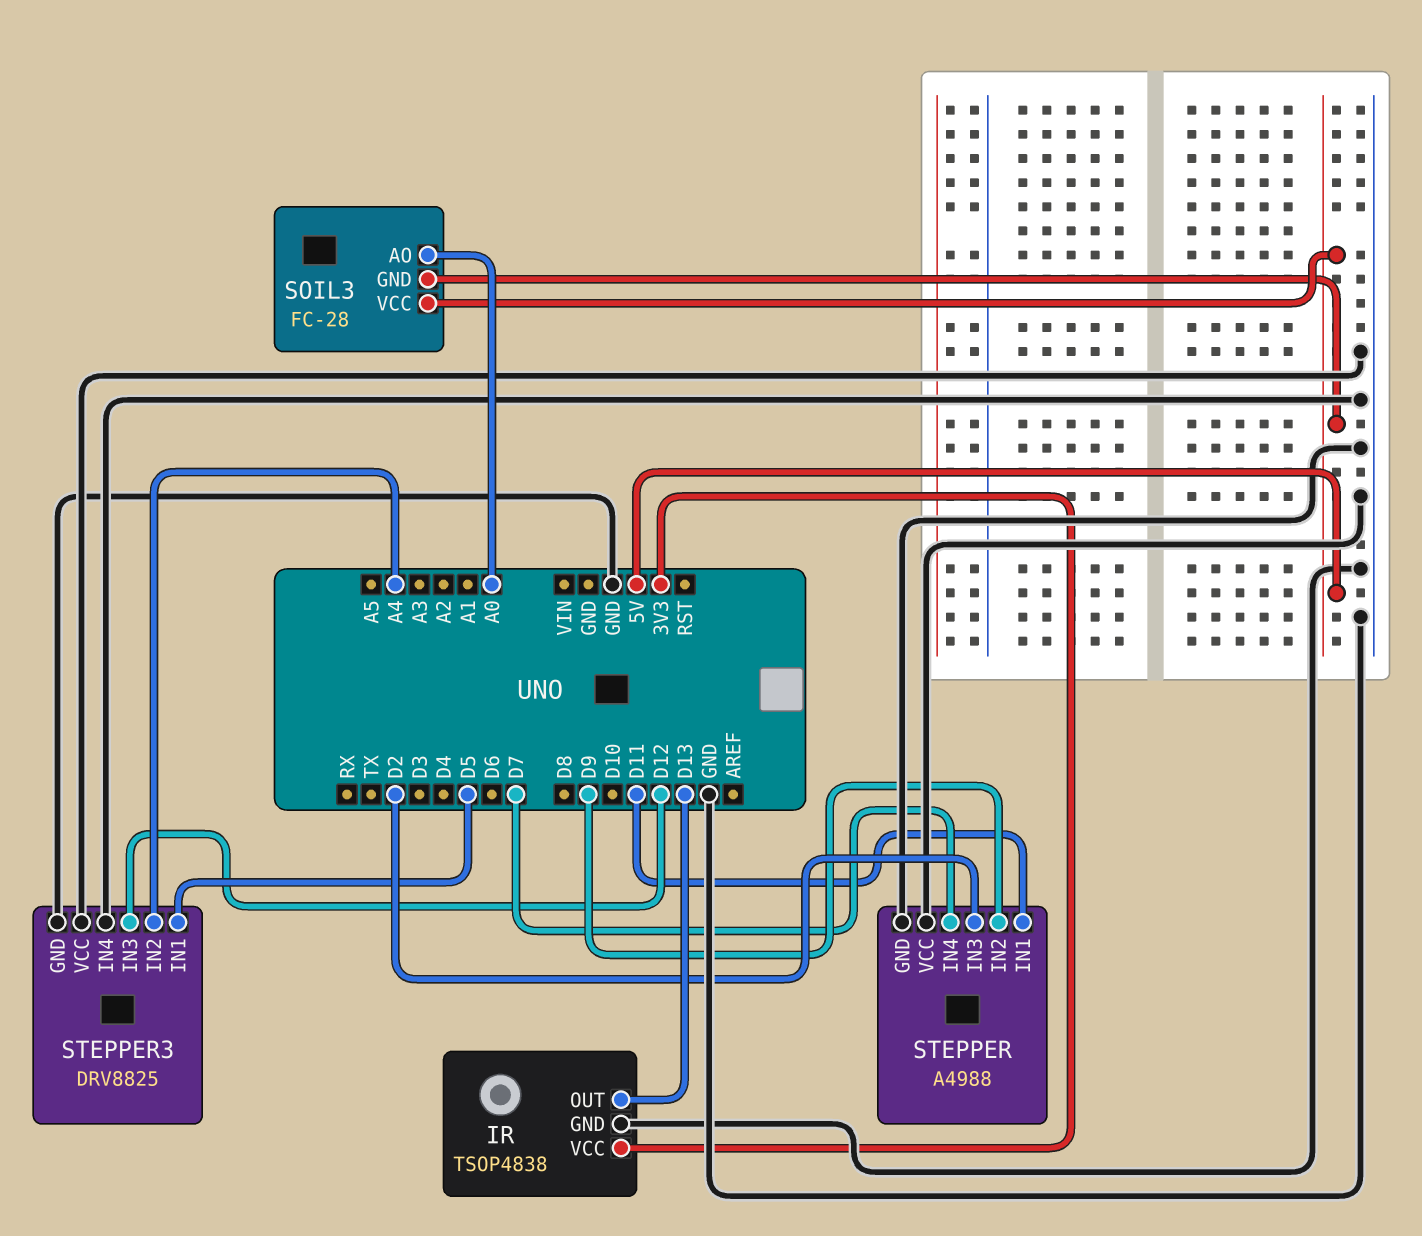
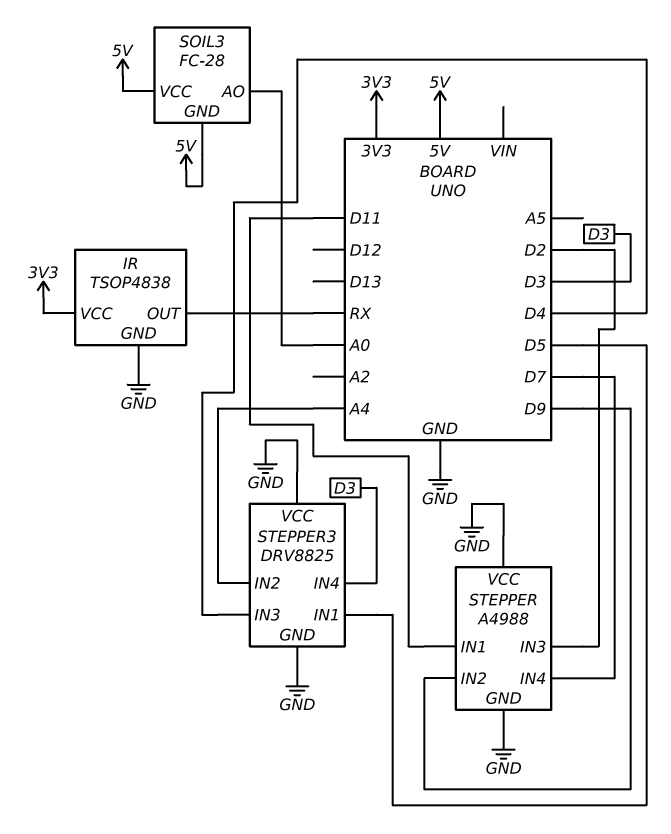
IR pin OUT: D13 -> RX
STEPPER3 pin IN3: D12 -> D4
STEPPER3 pin IN4: GND -> D3

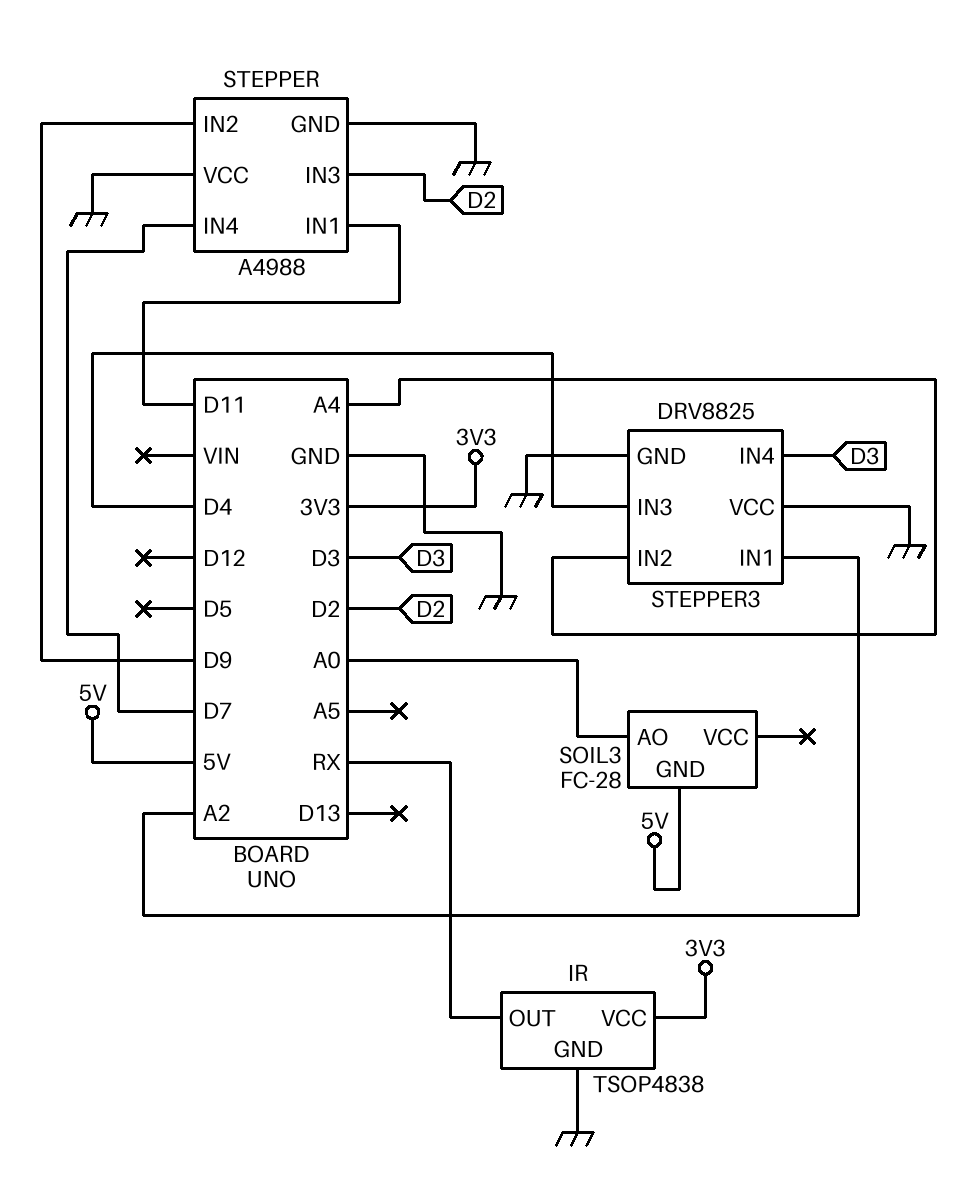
SOIL3 pin VCC: 5V -> none
STEPPER3 pin IN1: D5 -> A2

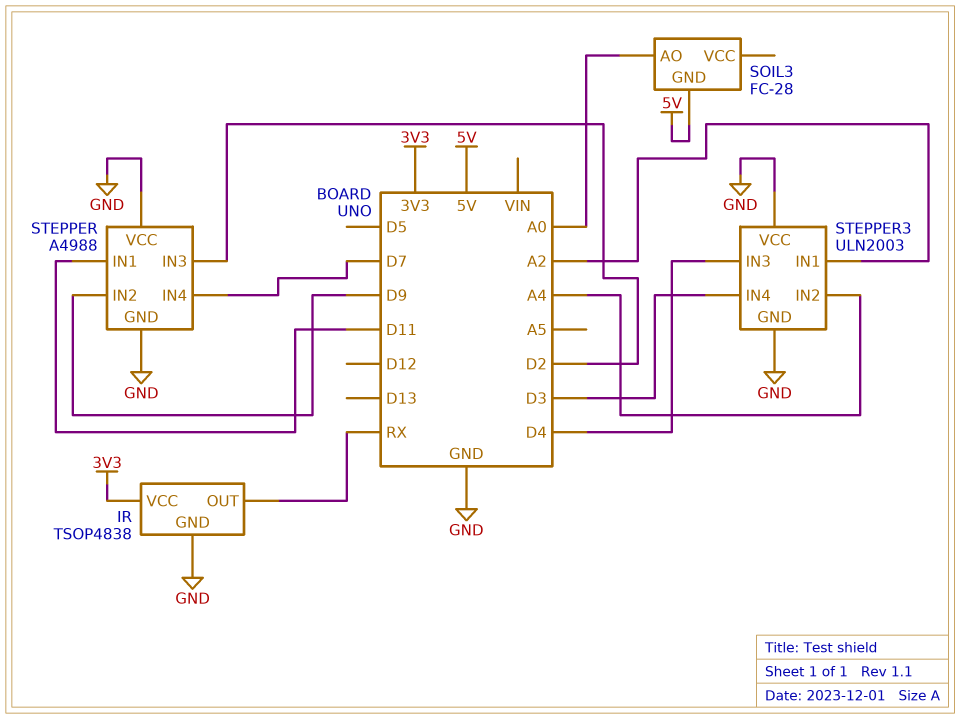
STEPPER3: DRV8825 -> ULN2003

